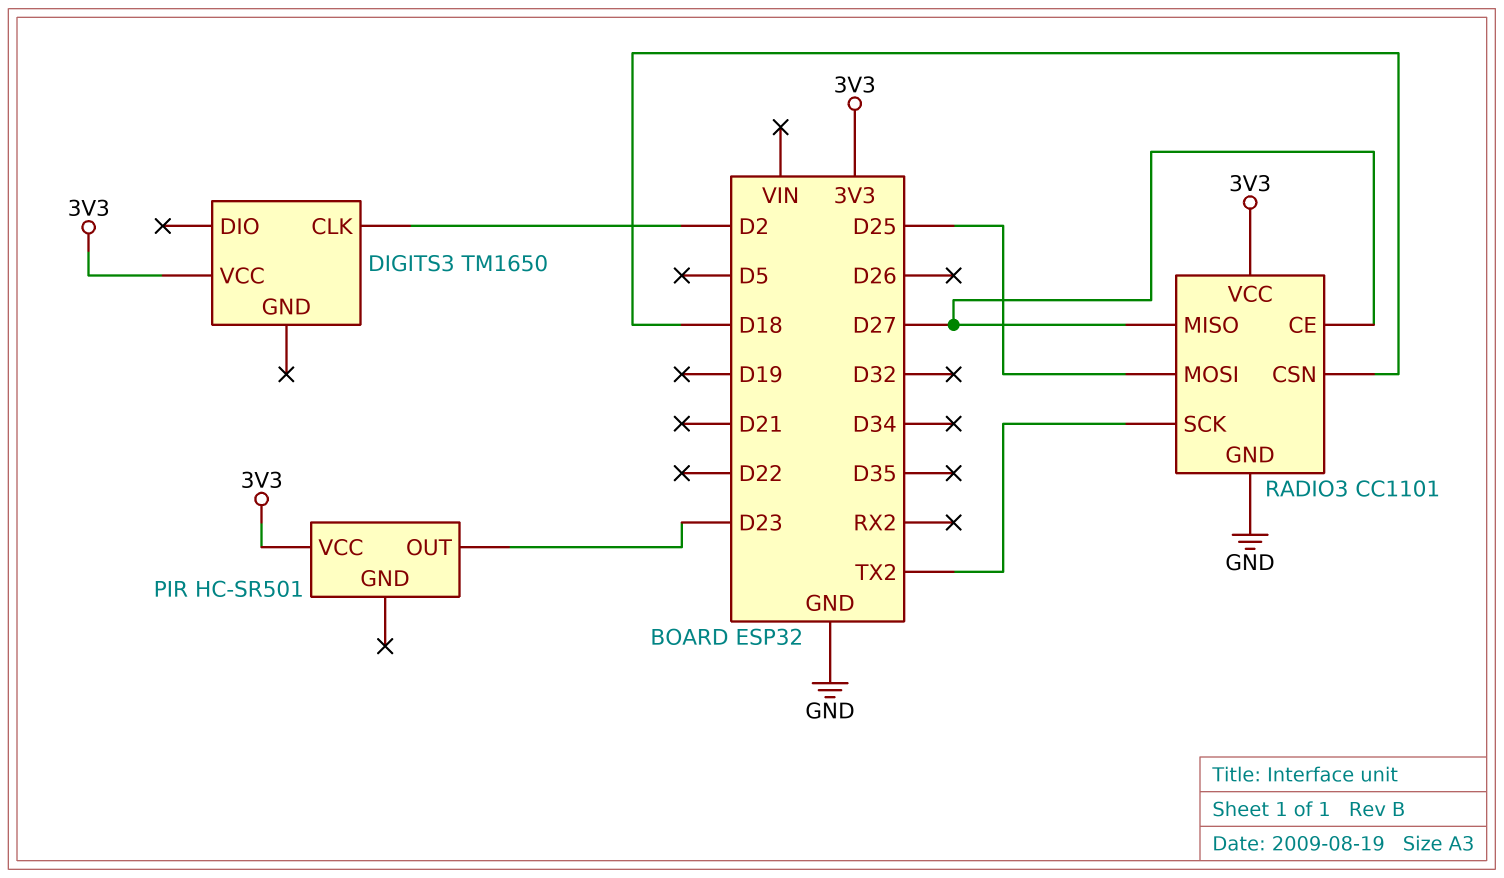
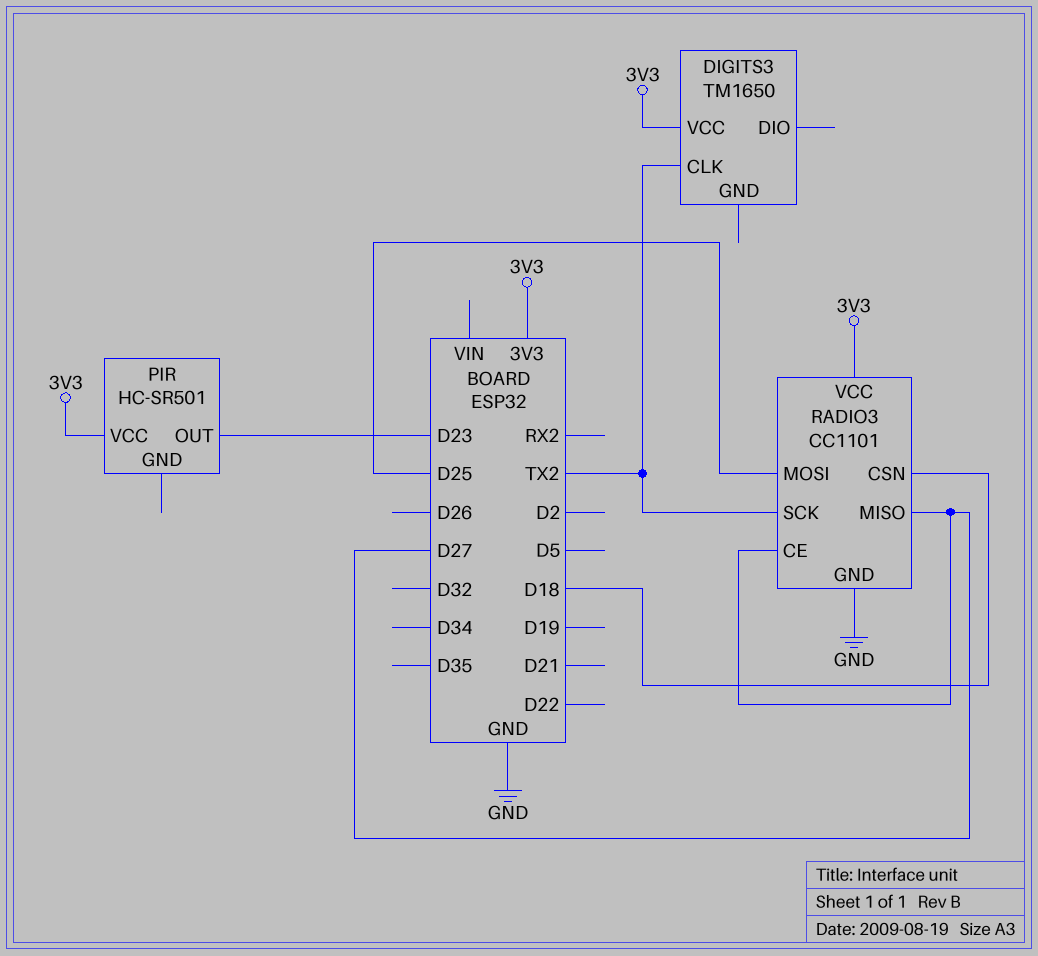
DIGITS3 pin CLK: D2 -> TX2

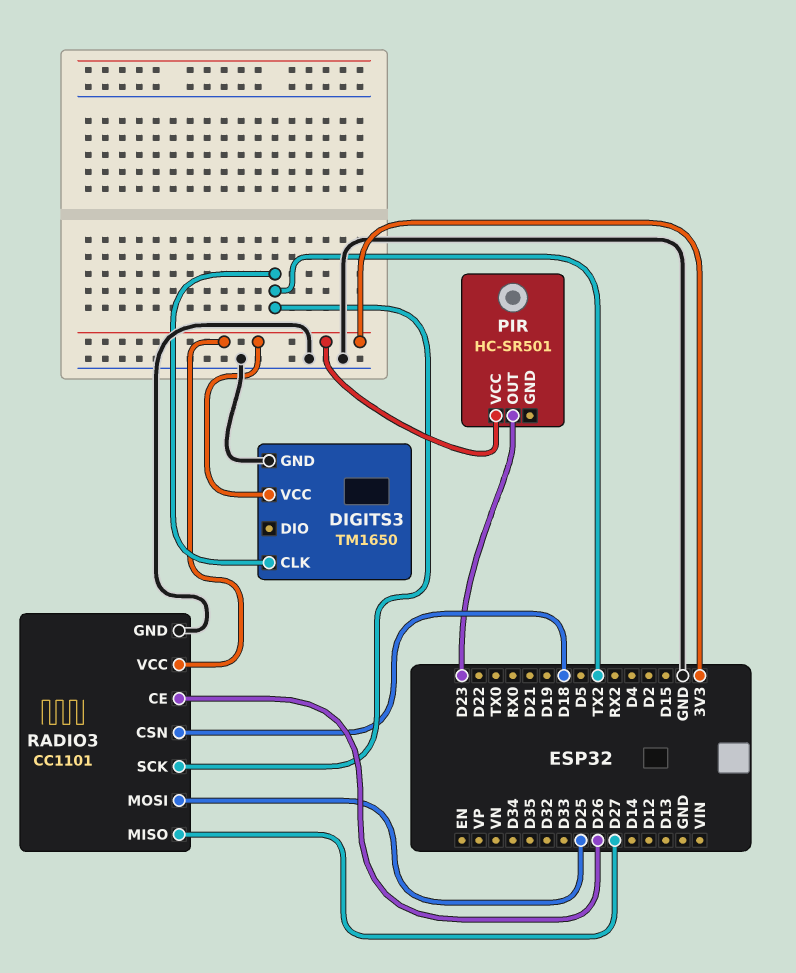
DIGITS3 pin GND: none -> GND
RADIO3 pin CE: D27 -> D26

